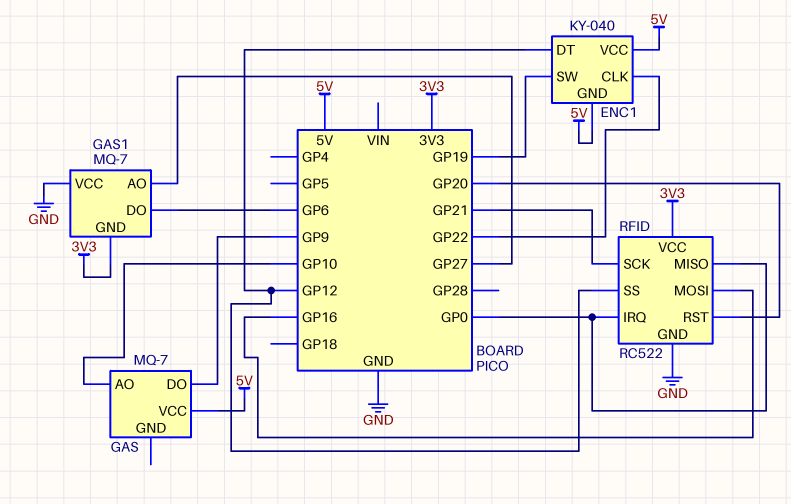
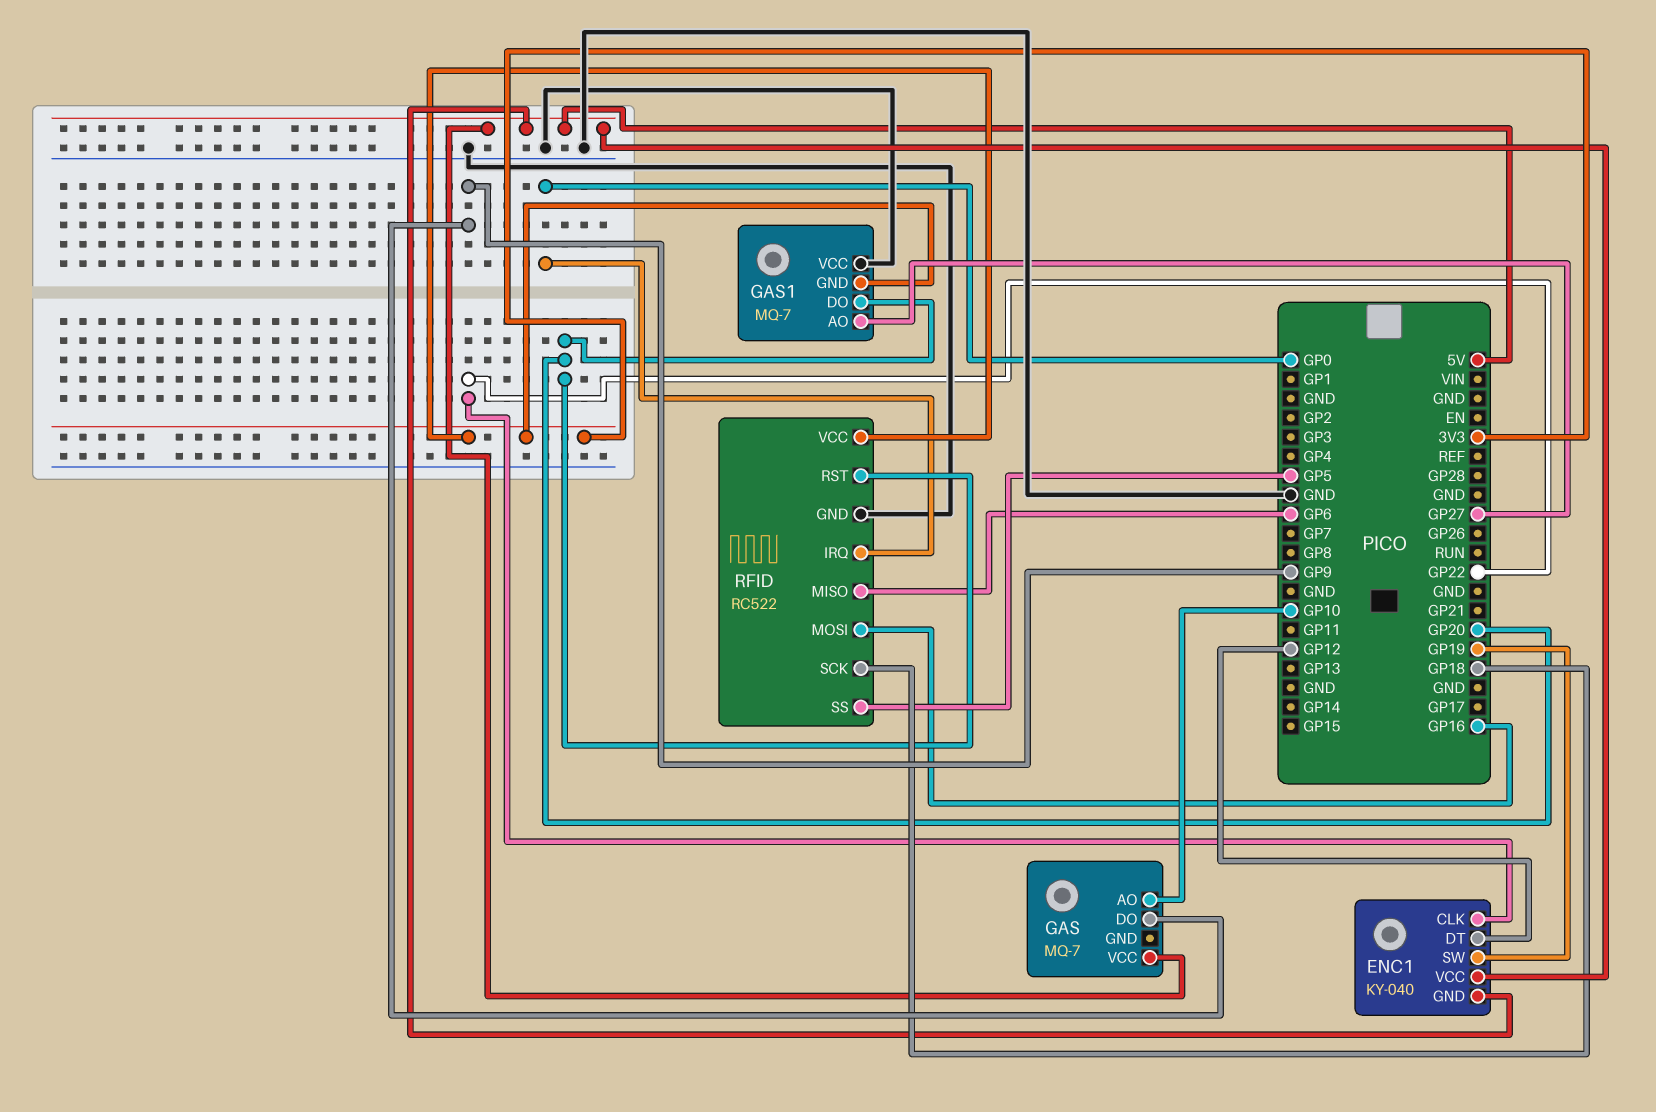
GAS1 pin DO: GP6 -> GP20
RFID pin MISO: GP0 -> GP6
RFID pin SCK: GP21 -> GP18
RFID pin SS: GP12 -> GP5

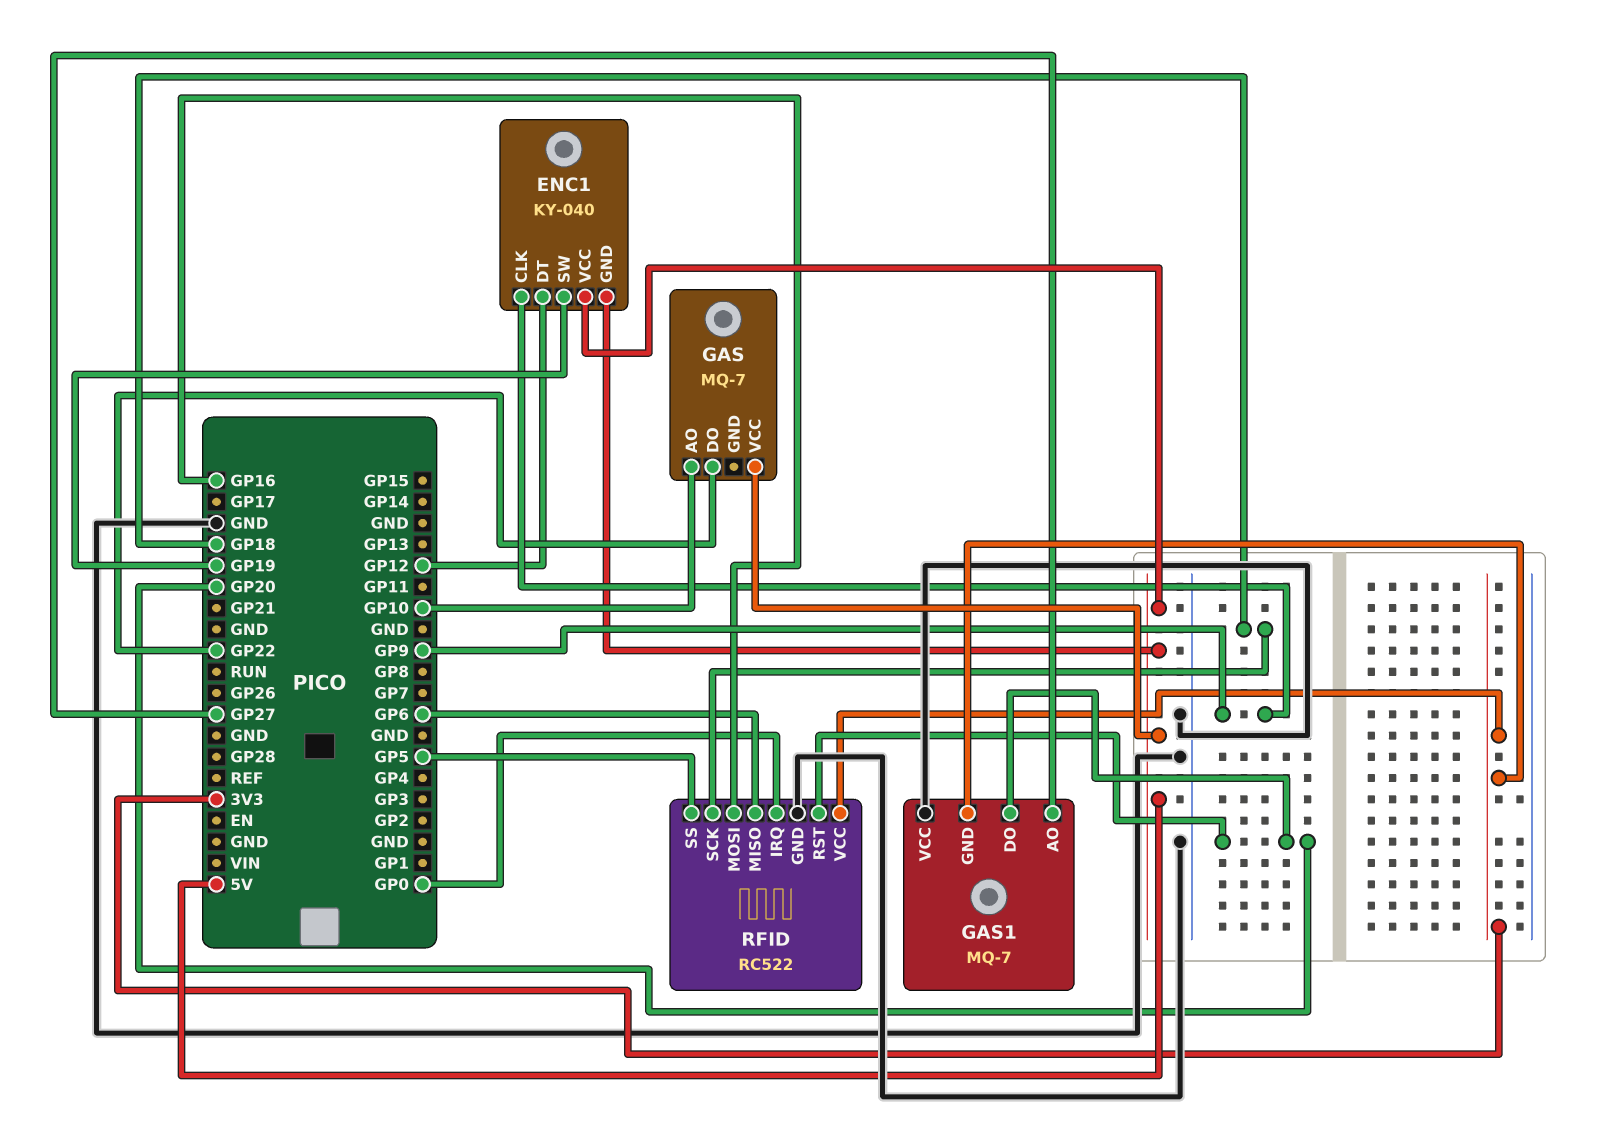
ENC1 pin CLK: GP22 -> GP9
GAS pin DO: GP9 -> GP22

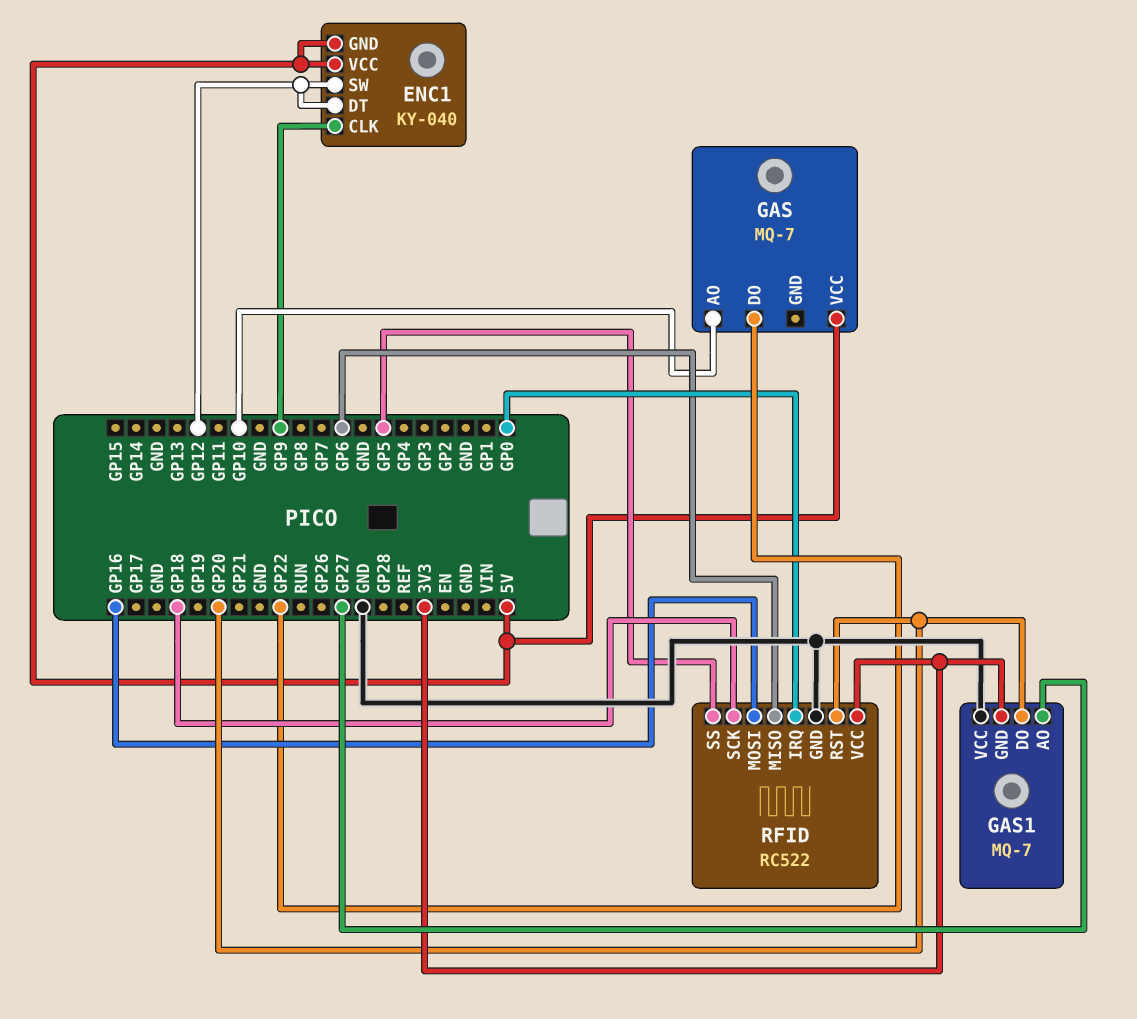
ENC1 pin SW: GP19 -> GP12

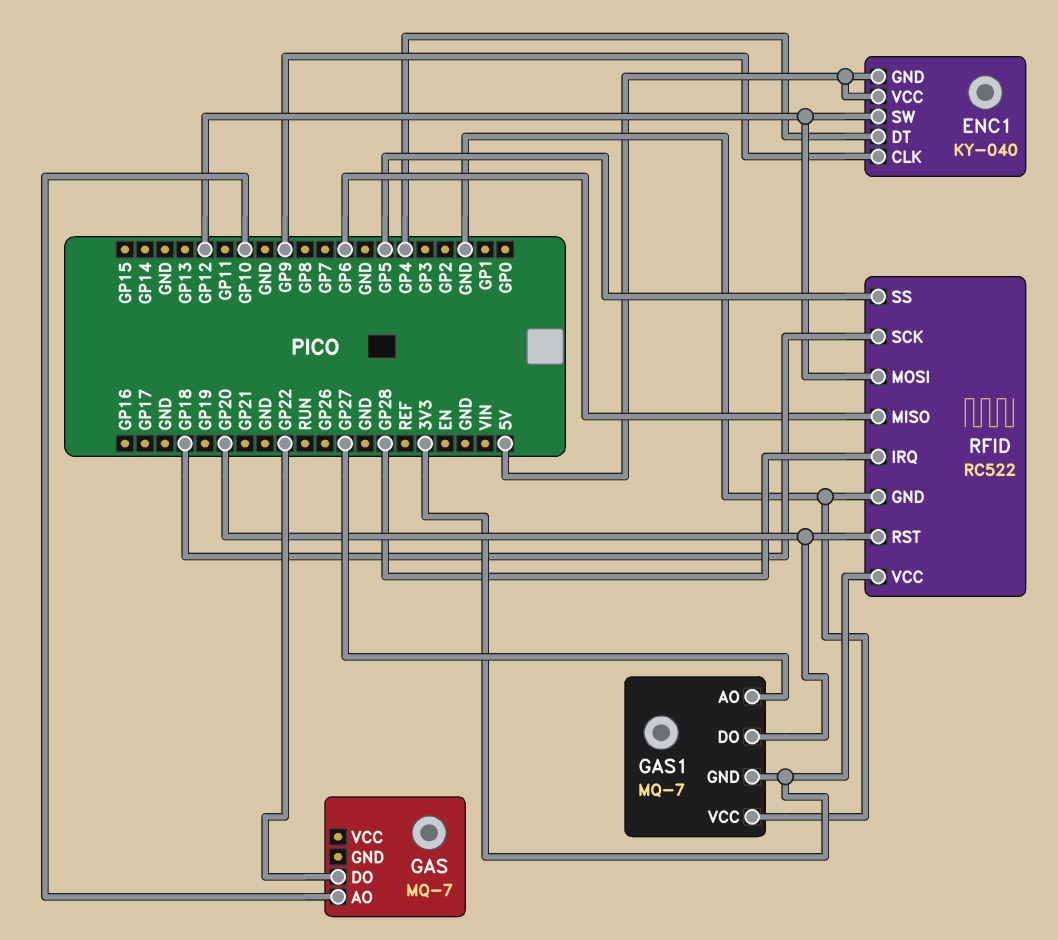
ENC1 pin DT: GP12 -> GP4
GAS pin VCC: 5V -> none
RFID pin IRQ: GP0 -> GP28
RFID pin MOSI: GP16 -> GP12

